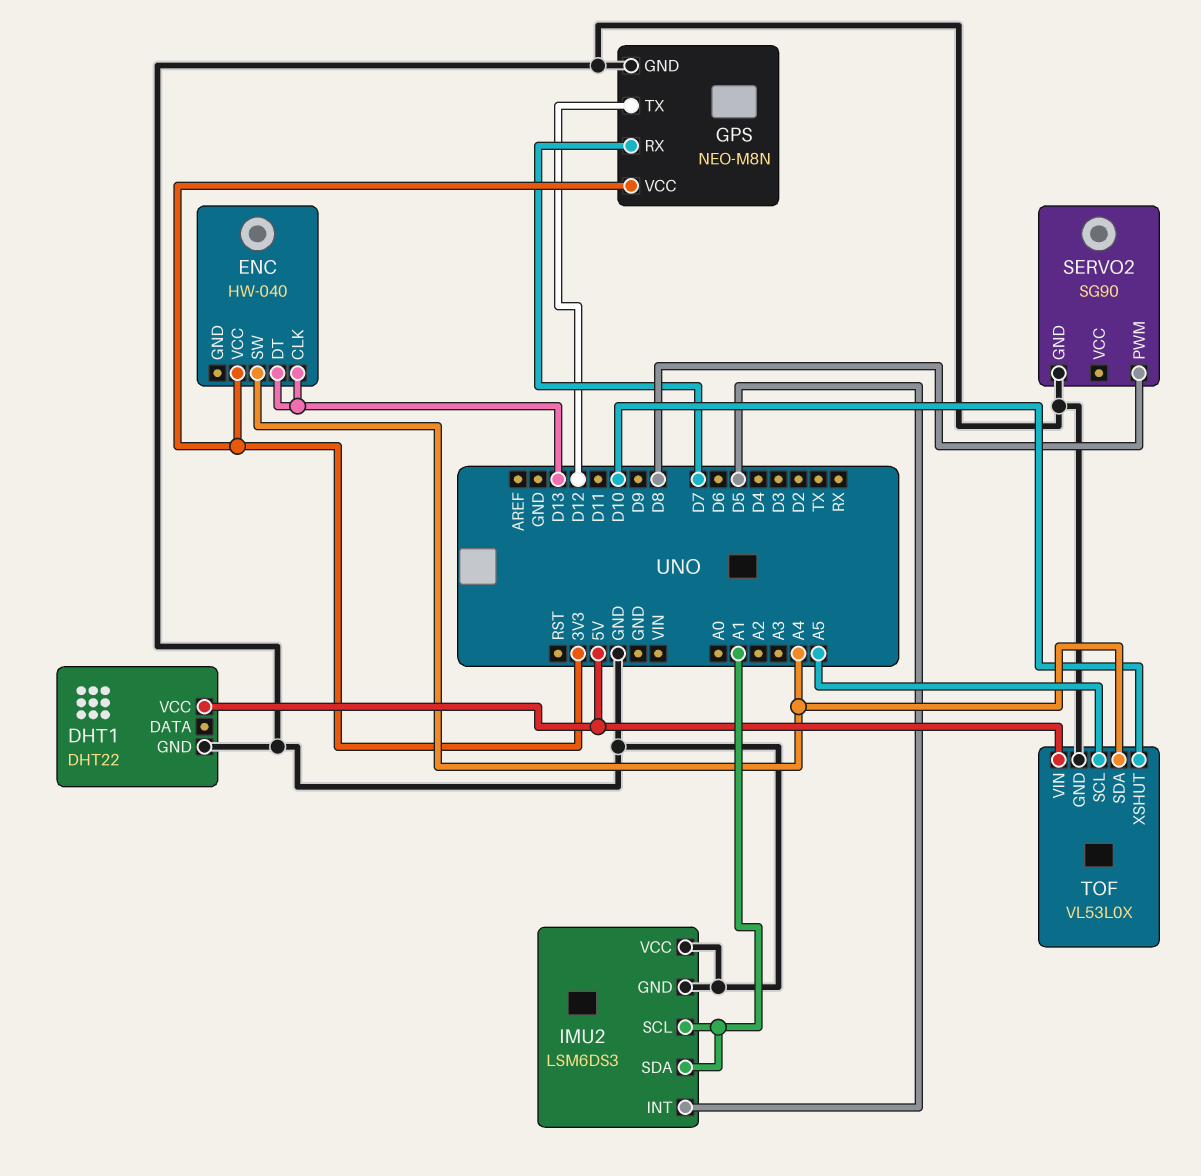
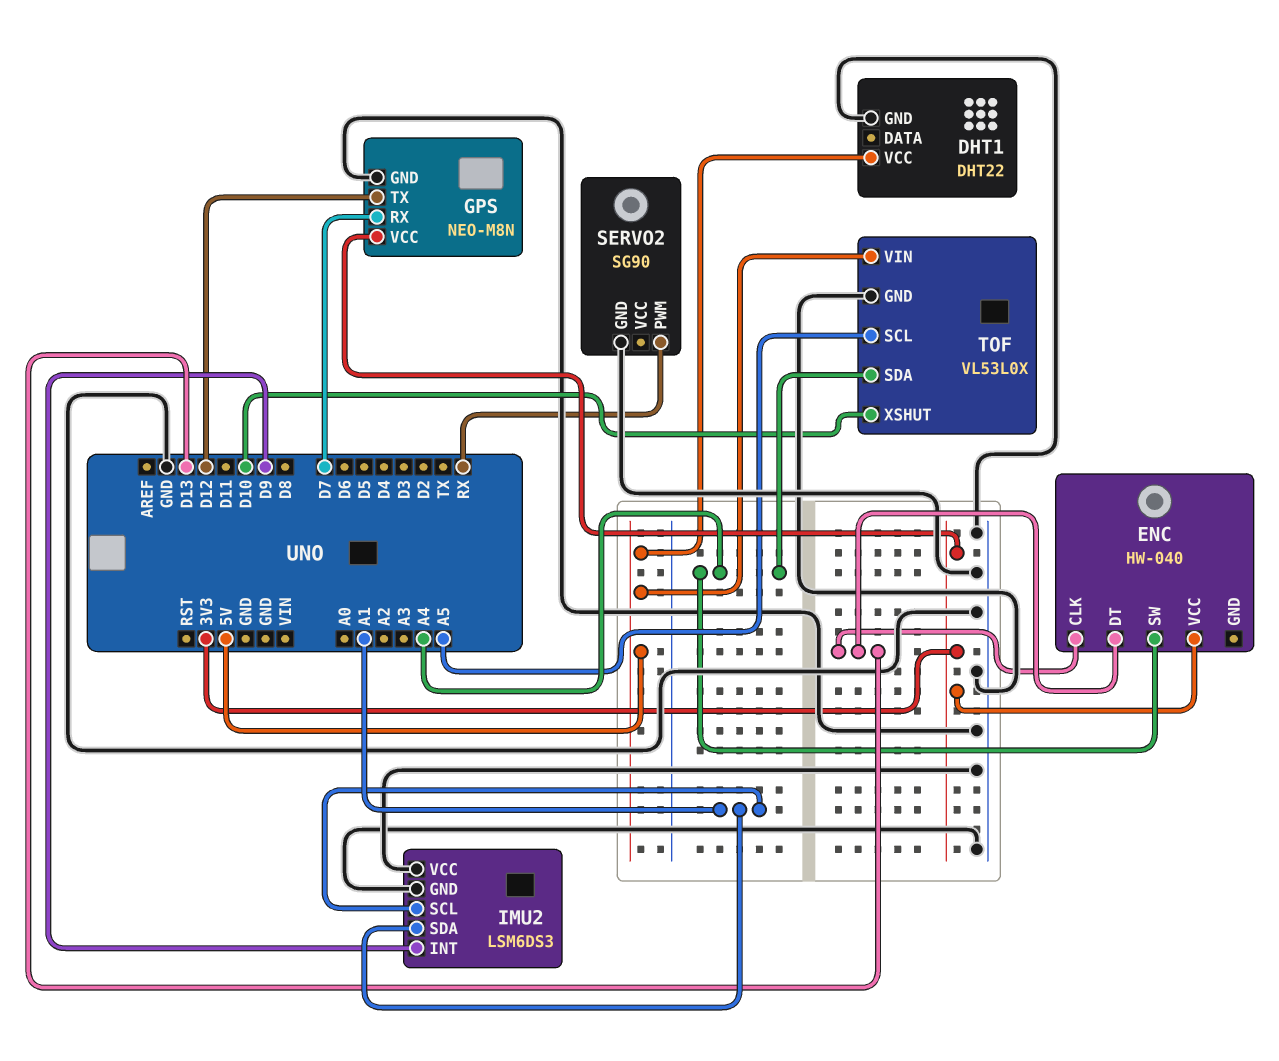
IMU2 pin INT: D5 -> D9
SERVO2 pin PWM: D8 -> RX

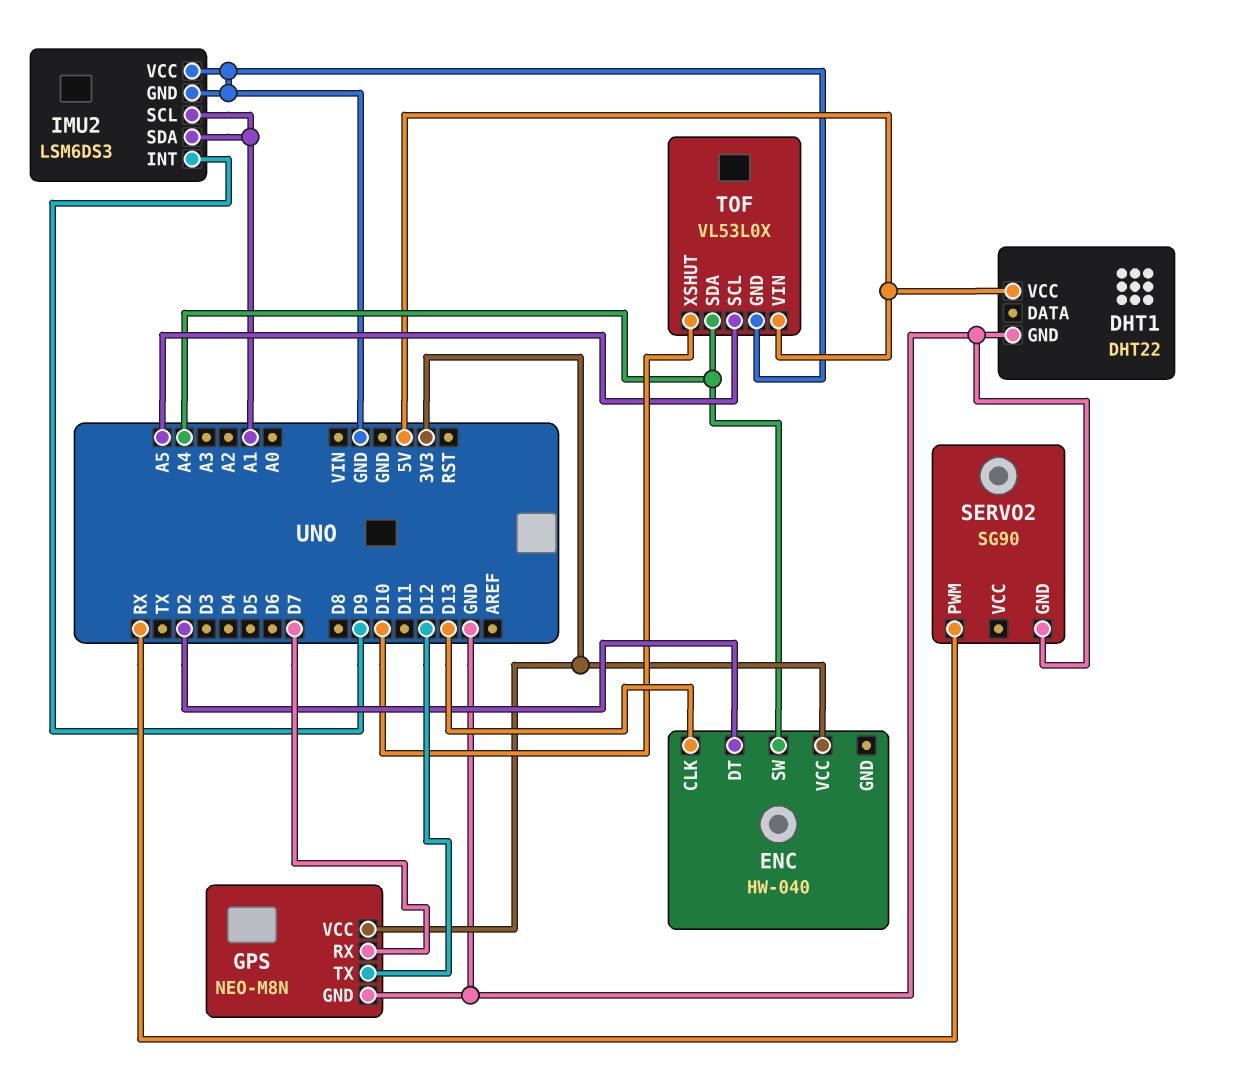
ENC pin DT: D13 -> D2

